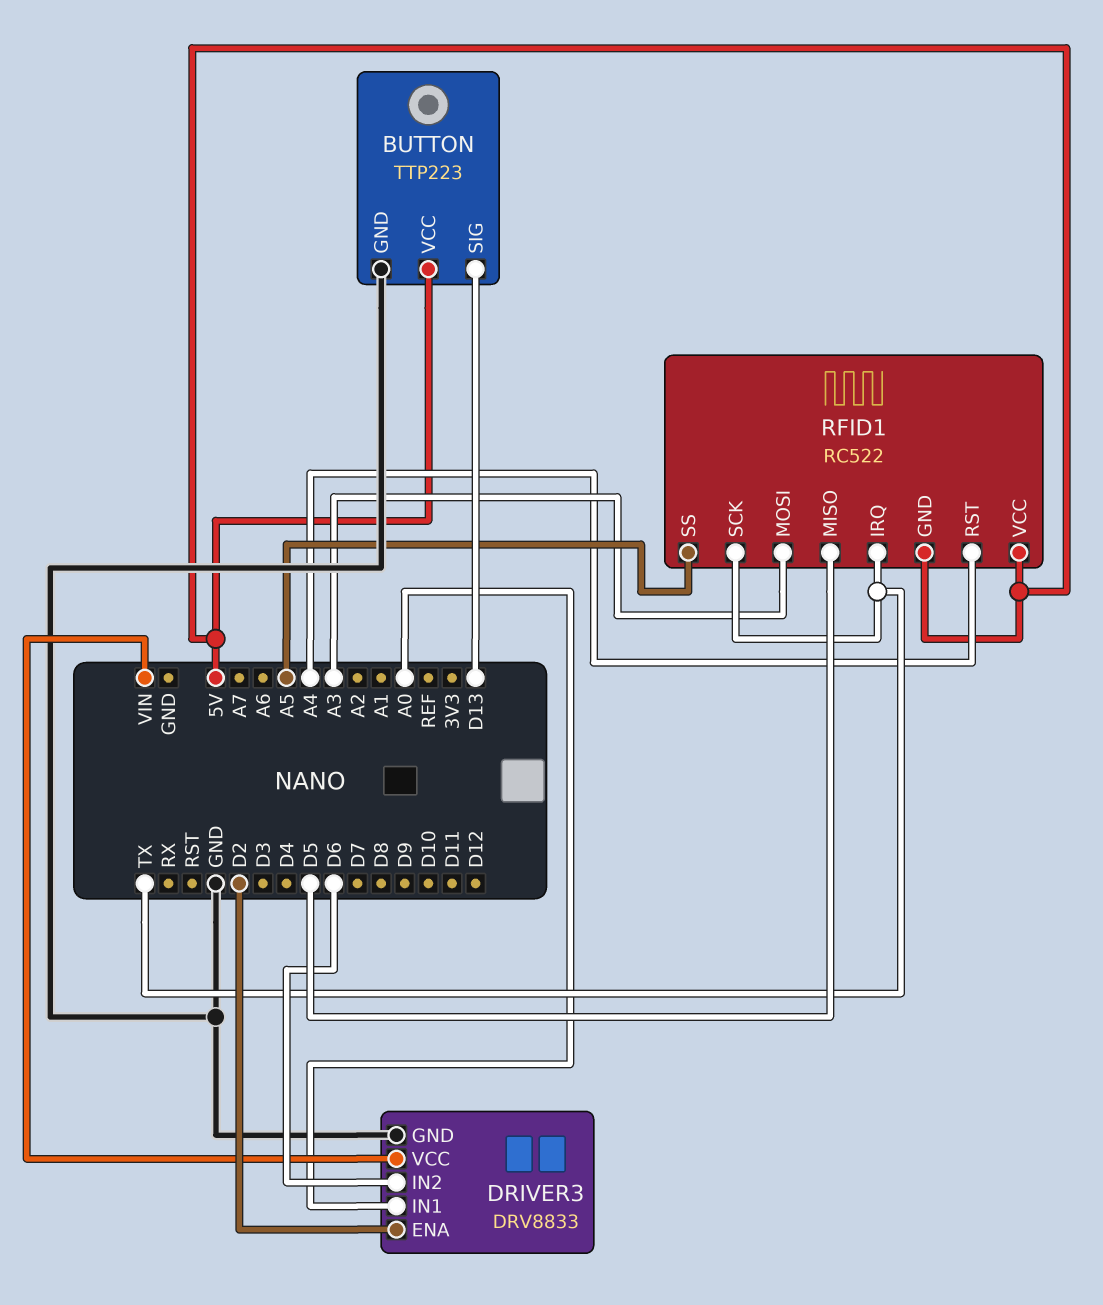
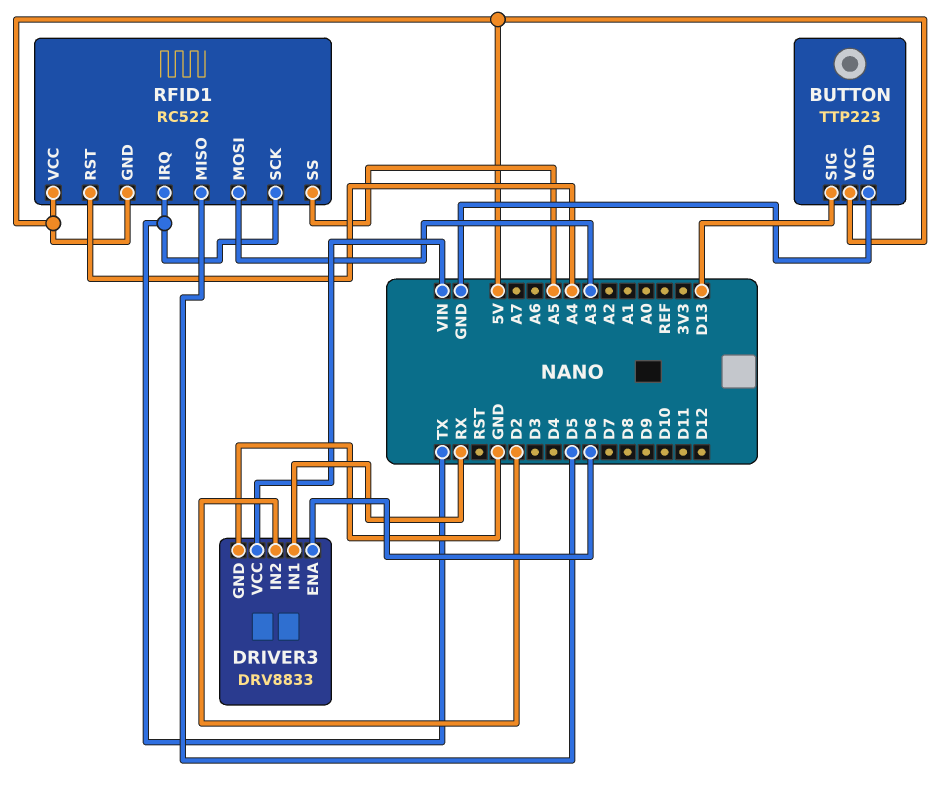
DRIVER3 pin ENA: D2 -> D6
DRIVER3 pin IN1: A0 -> RX
DRIVER3 pin IN2: D6 -> D2

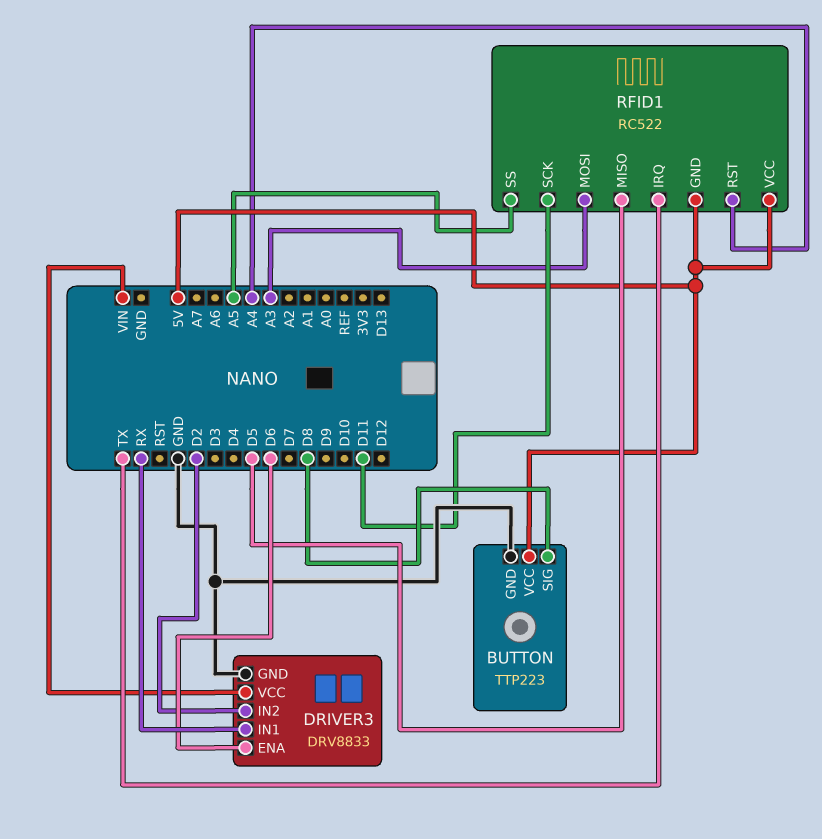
BUTTON pin SIG: D13 -> D8
RFID1 pin SCK: TX -> D11

